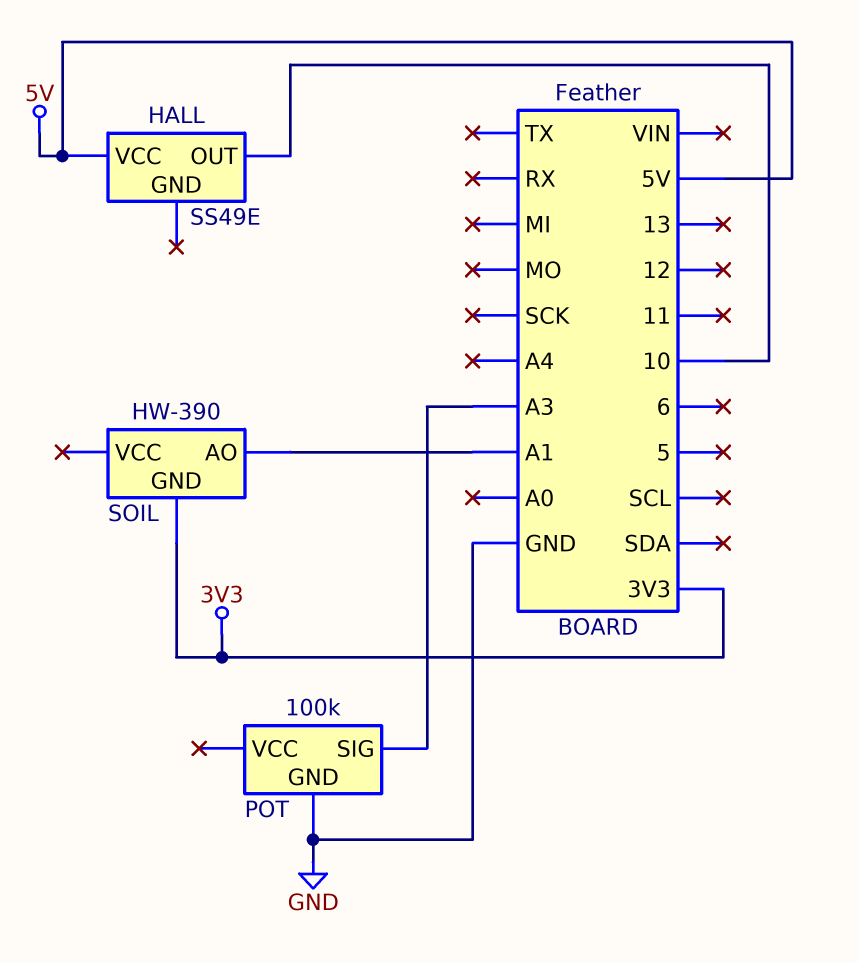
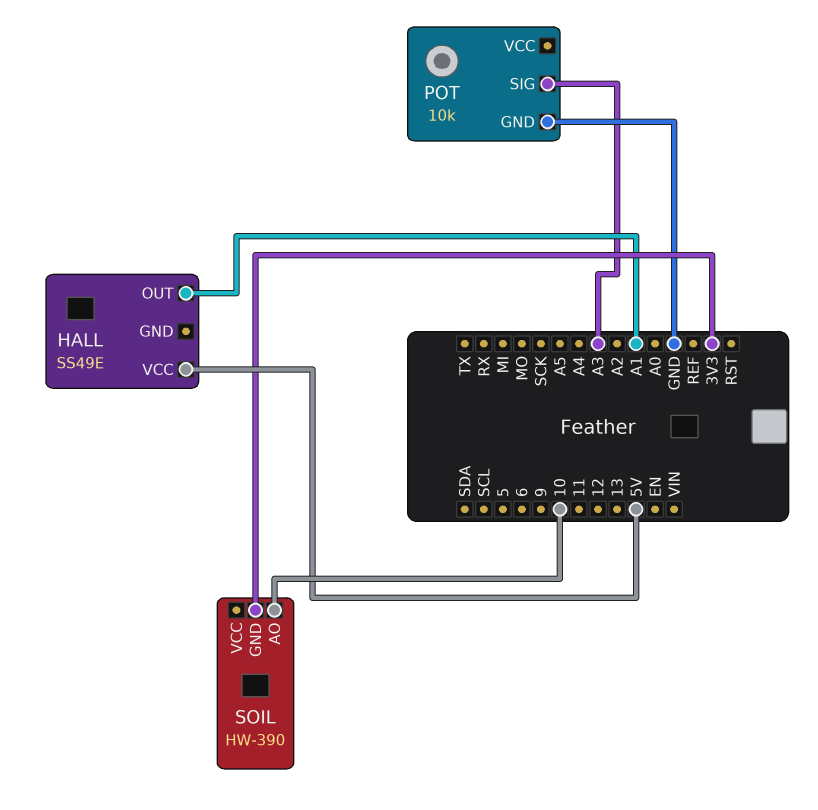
HALL pin OUT: 10 -> A1
POT: 100k -> 10k
SOIL pin AO: A1 -> 10

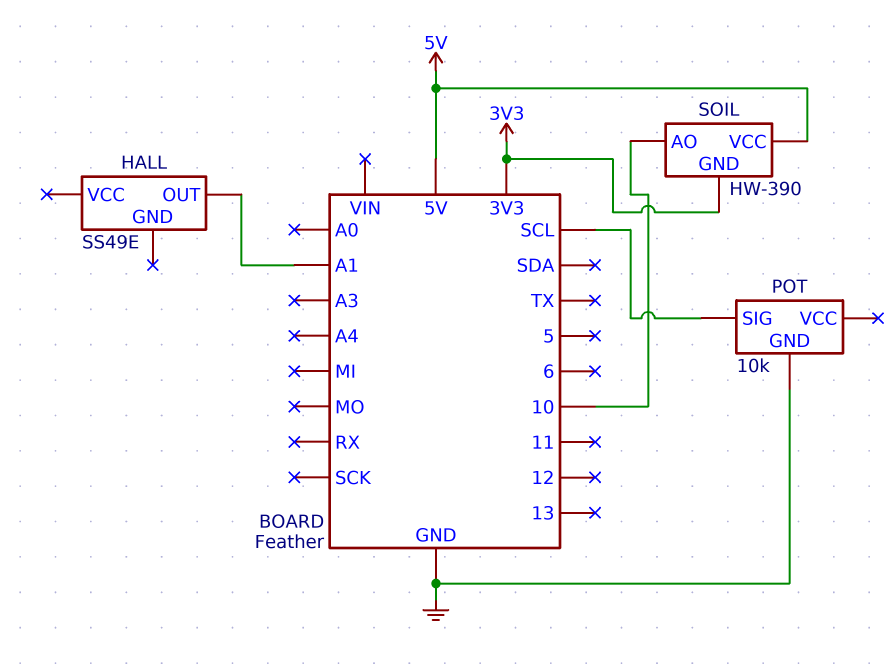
HALL pin VCC: 5V -> none
POT pin SIG: A3 -> SCL
SOIL pin VCC: none -> 5V

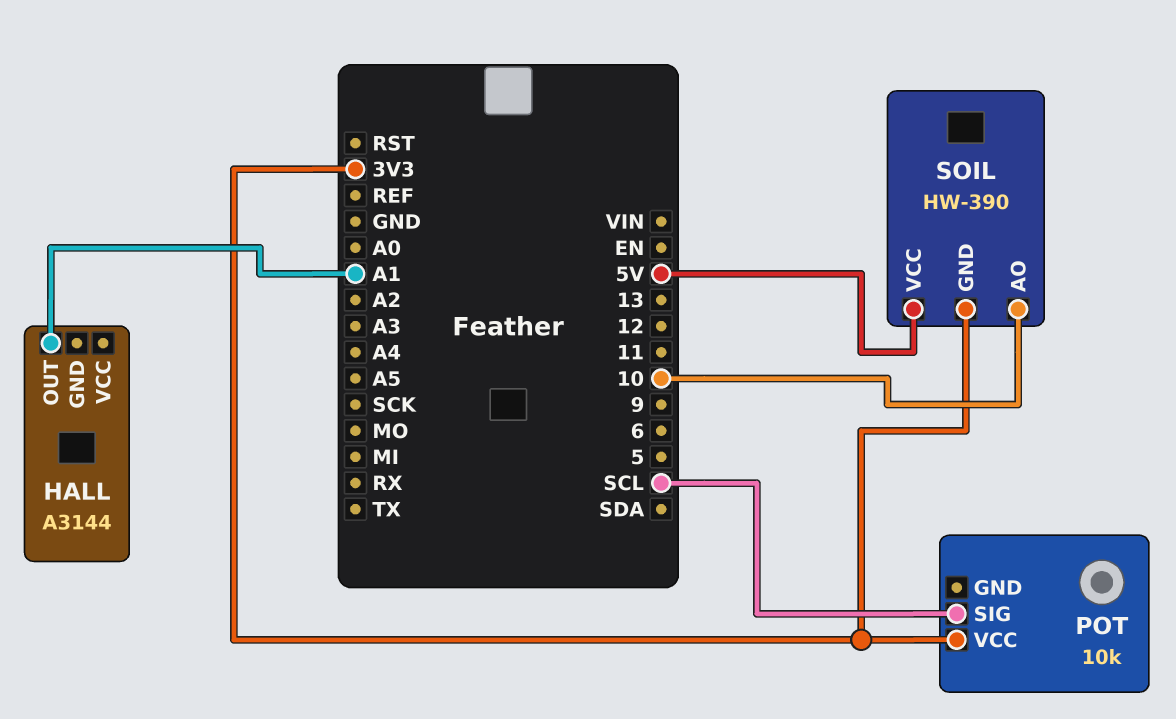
HALL: SS49E -> A3144
POT pin GND: GND -> none
POT pin VCC: none -> 3V3

